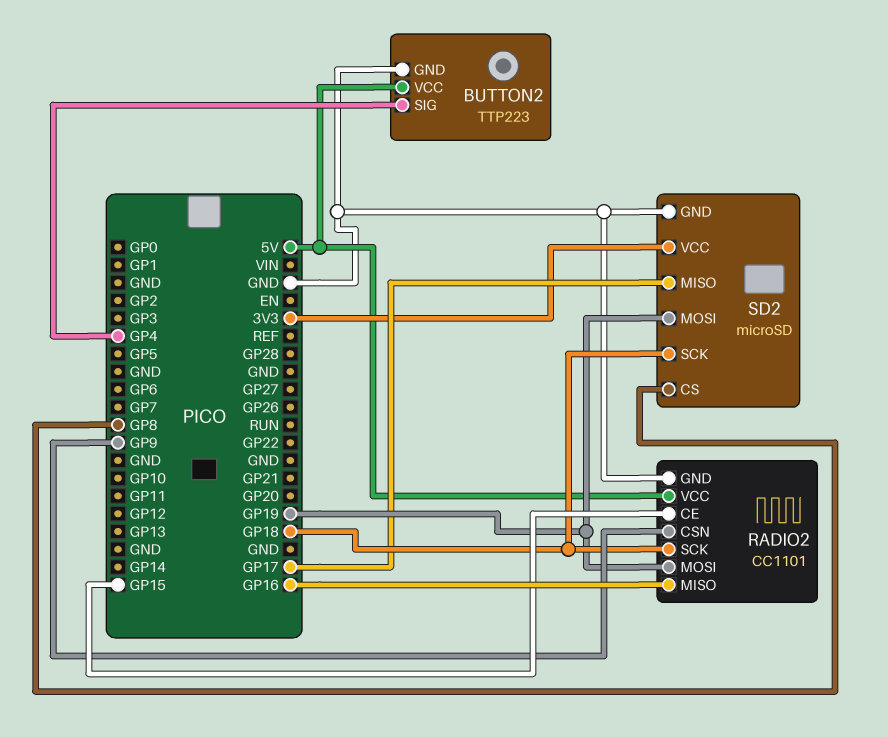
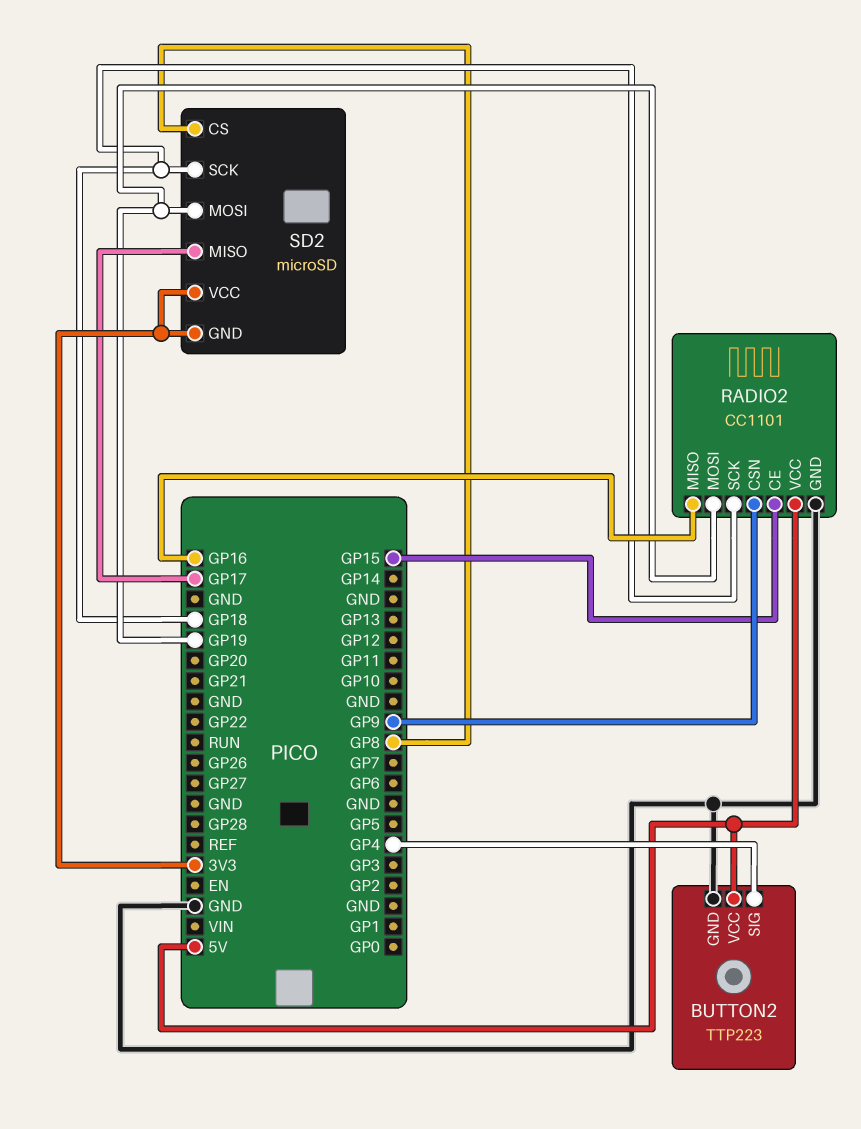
SD2 pin GND: GND -> 3V3

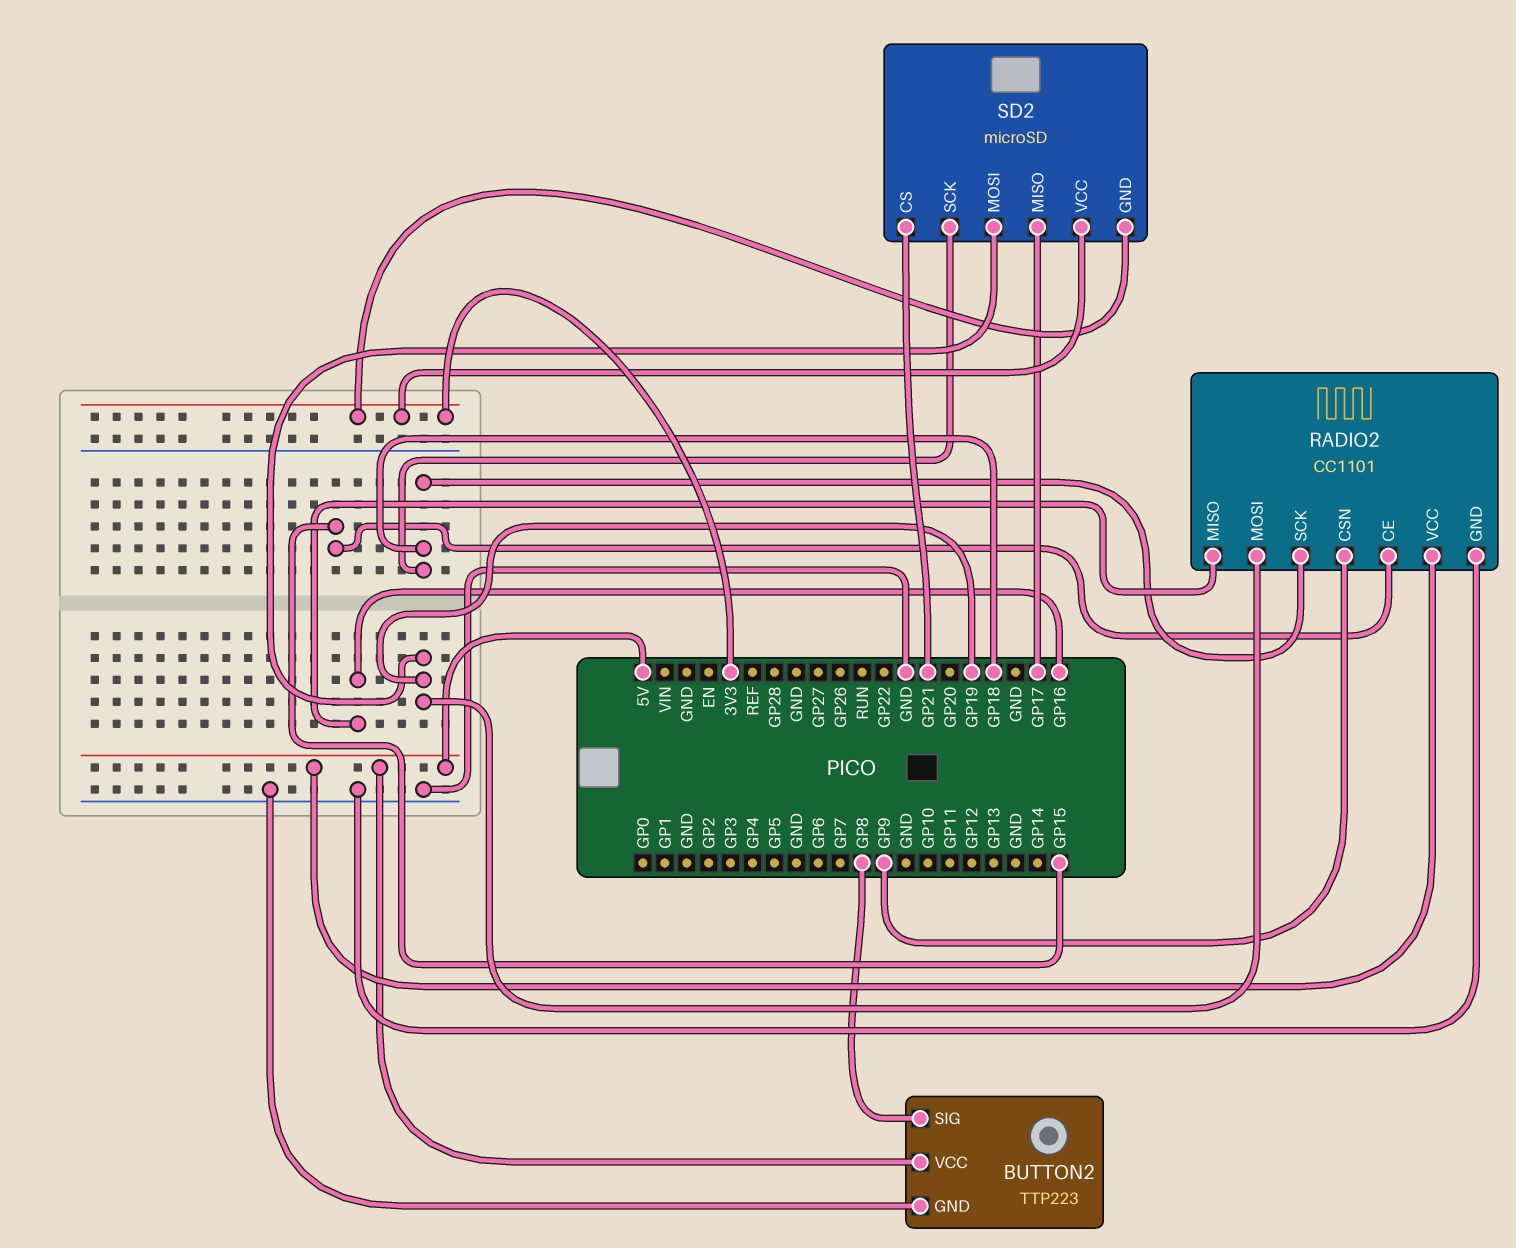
BUTTON2 pin SIG: GP4 -> GP8
SD2 pin CS: GP8 -> GP21

